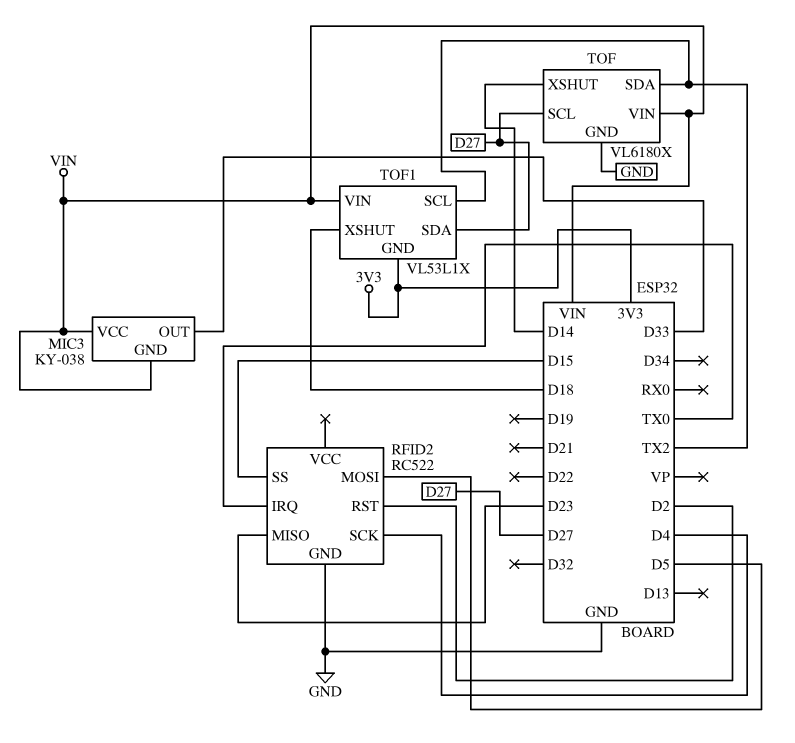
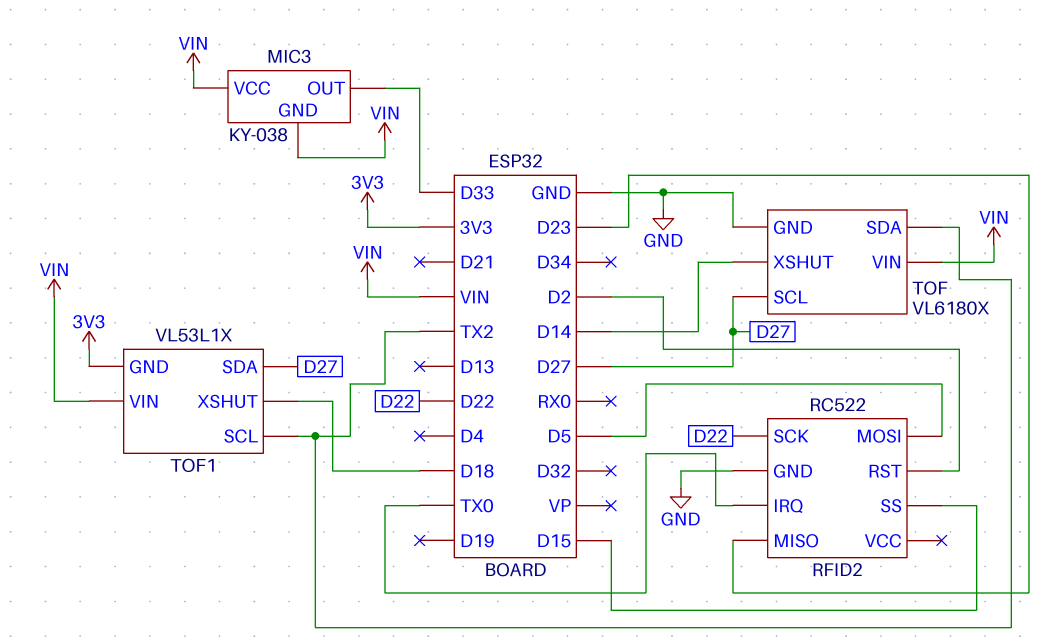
RFID2 pin SCK: D4 -> D22

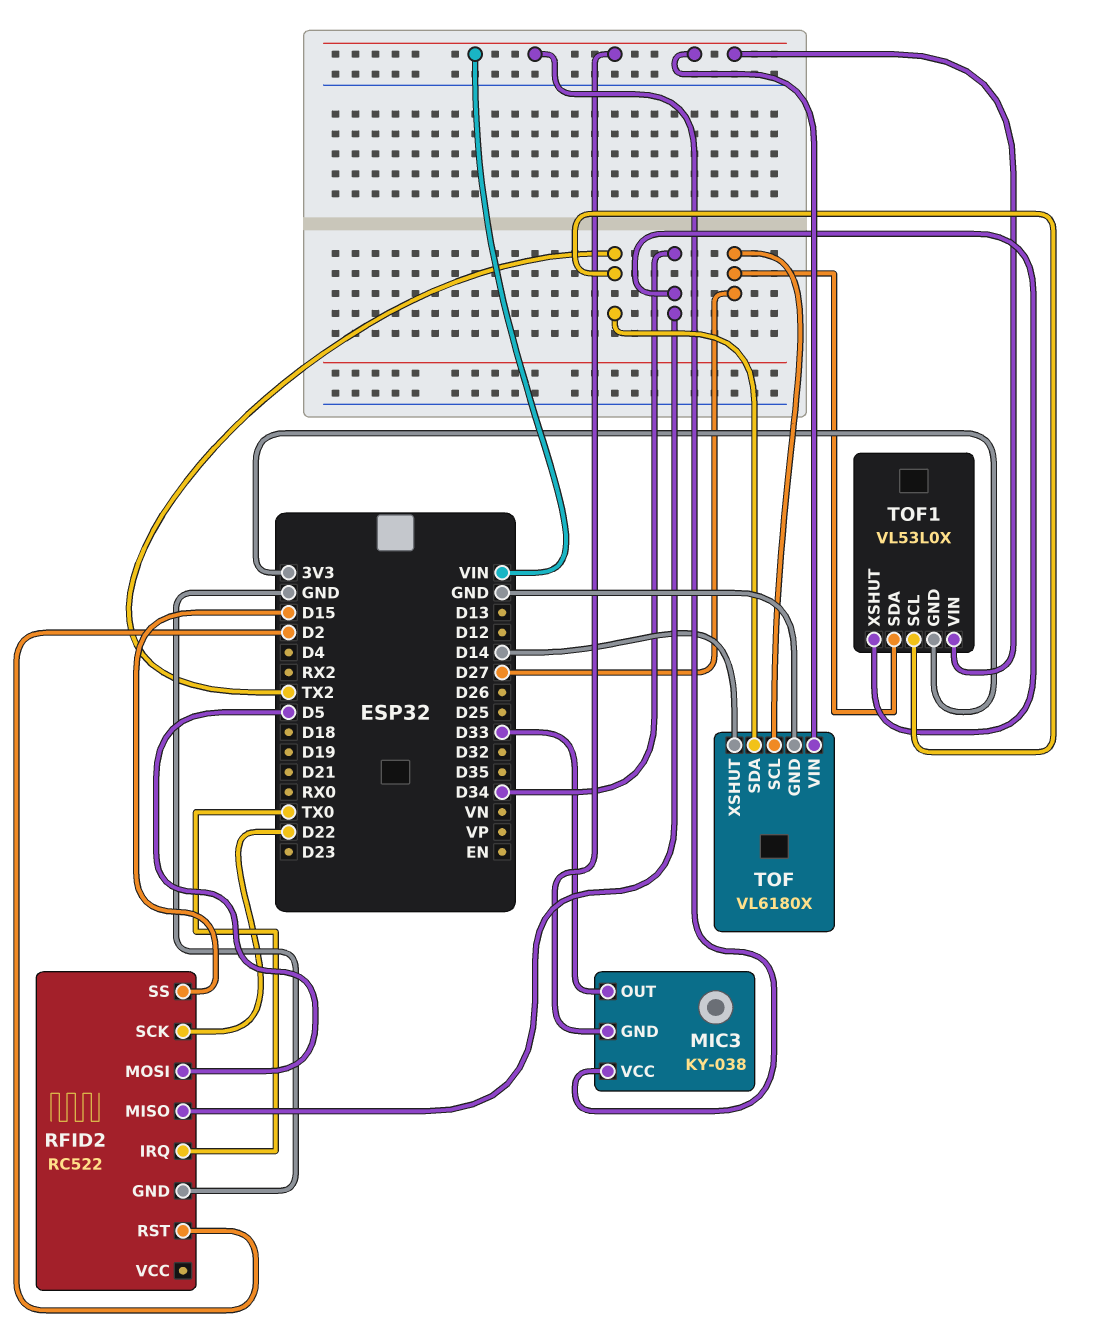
RFID2 pin MISO: D23 -> D34
TOF1: VL53L1X -> VL53L0X
TOF1 pin XSHUT: D18 -> D34

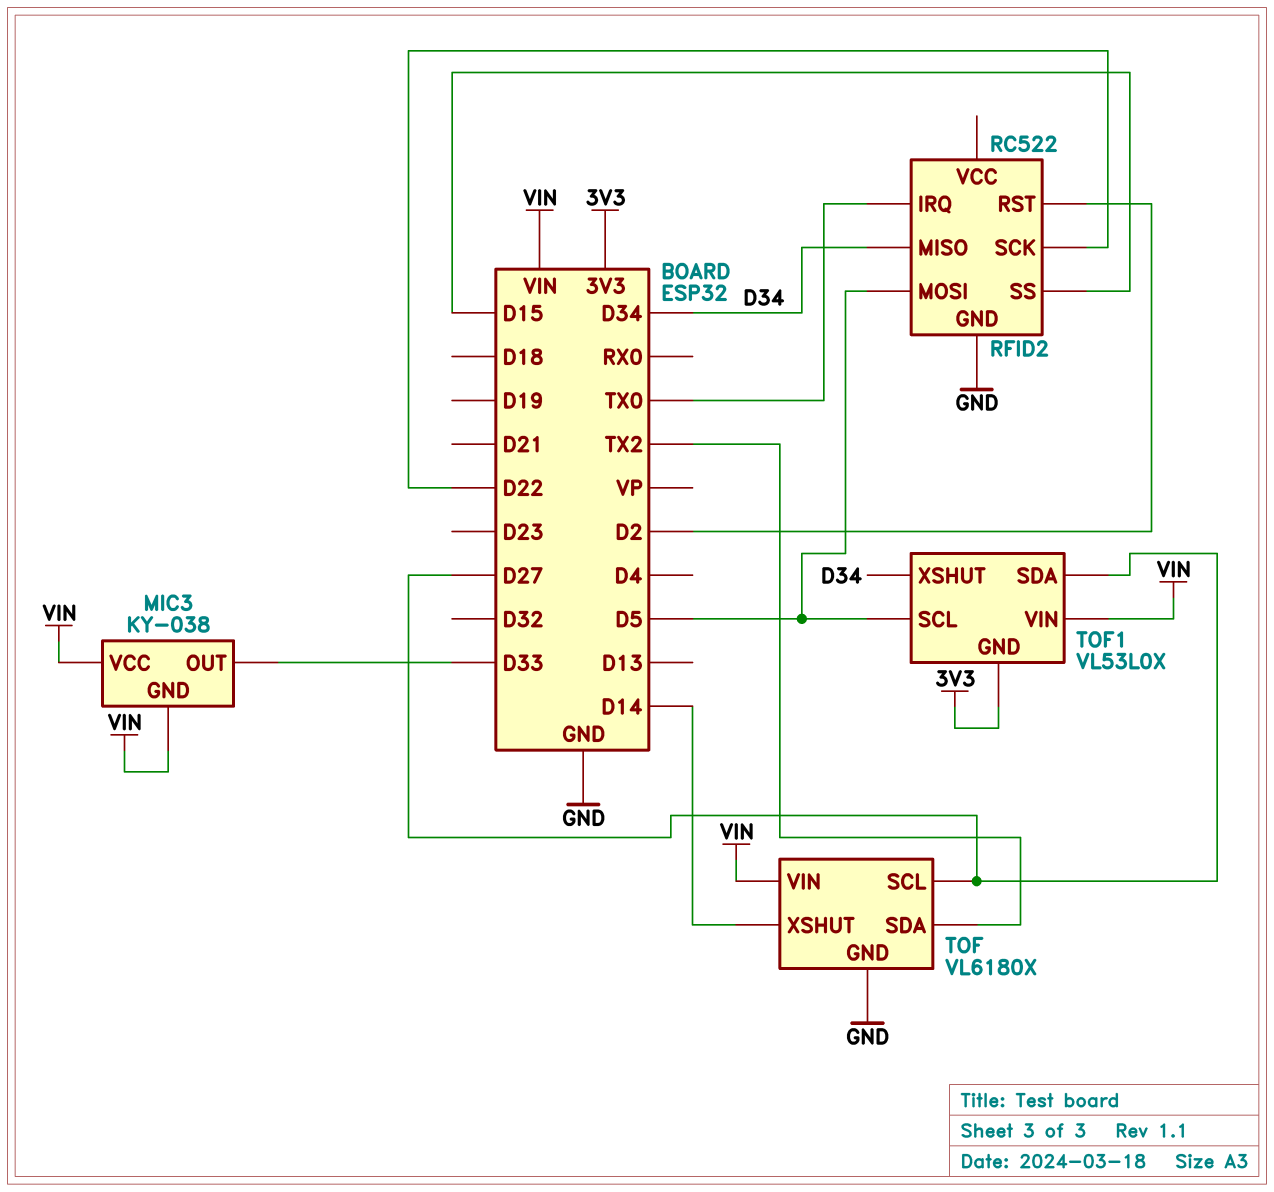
TOF1 pin SCL: TX2 -> D5

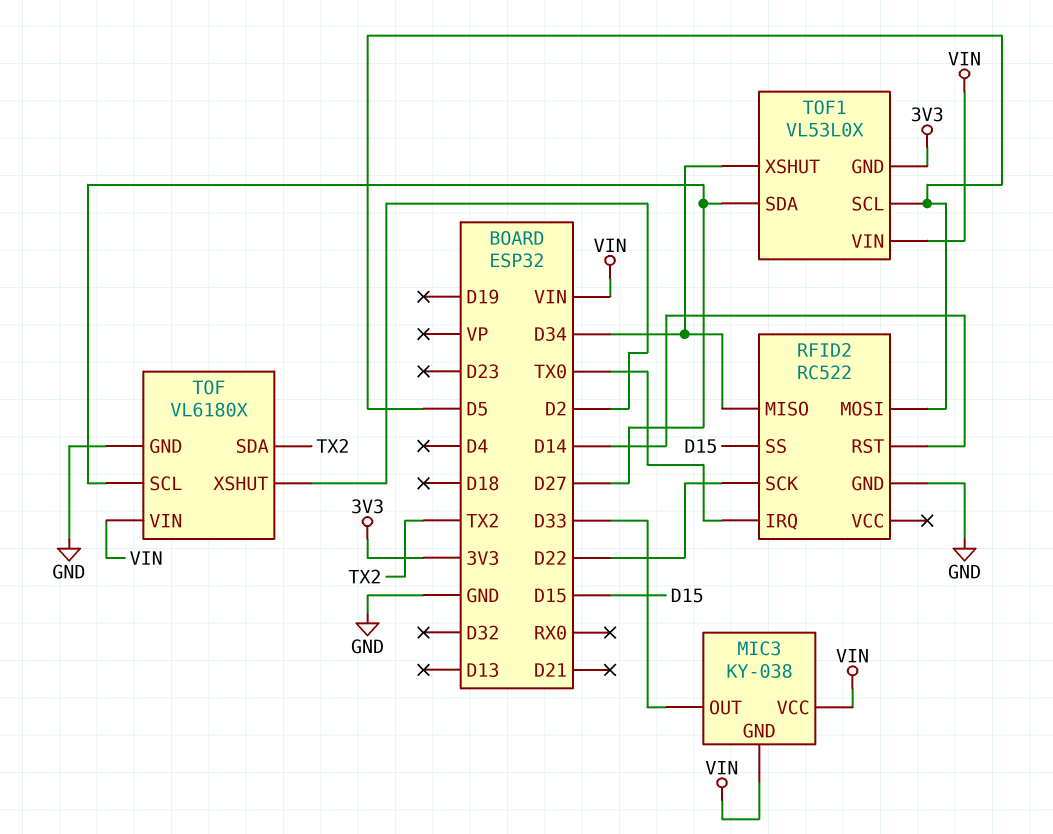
RFID2 pin RST: D2 -> D14
TOF pin XSHUT: D14 -> D2

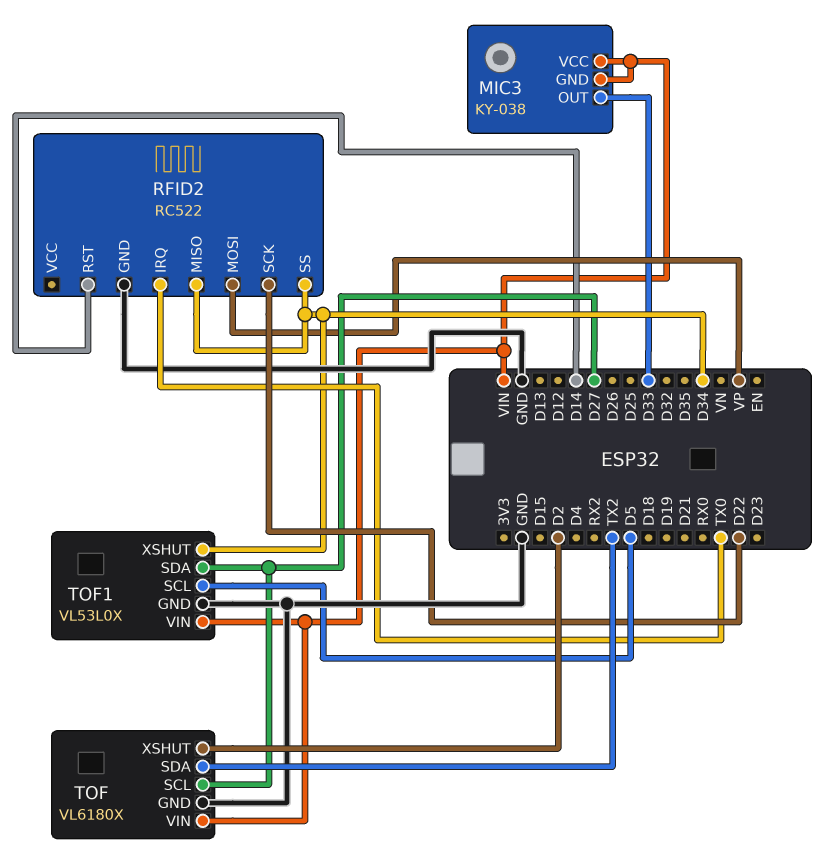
RFID2 pin MOSI: D5 -> VP
RFID2 pin SS: D15 -> D34
TOF1 pin GND: 3V3 -> GND

